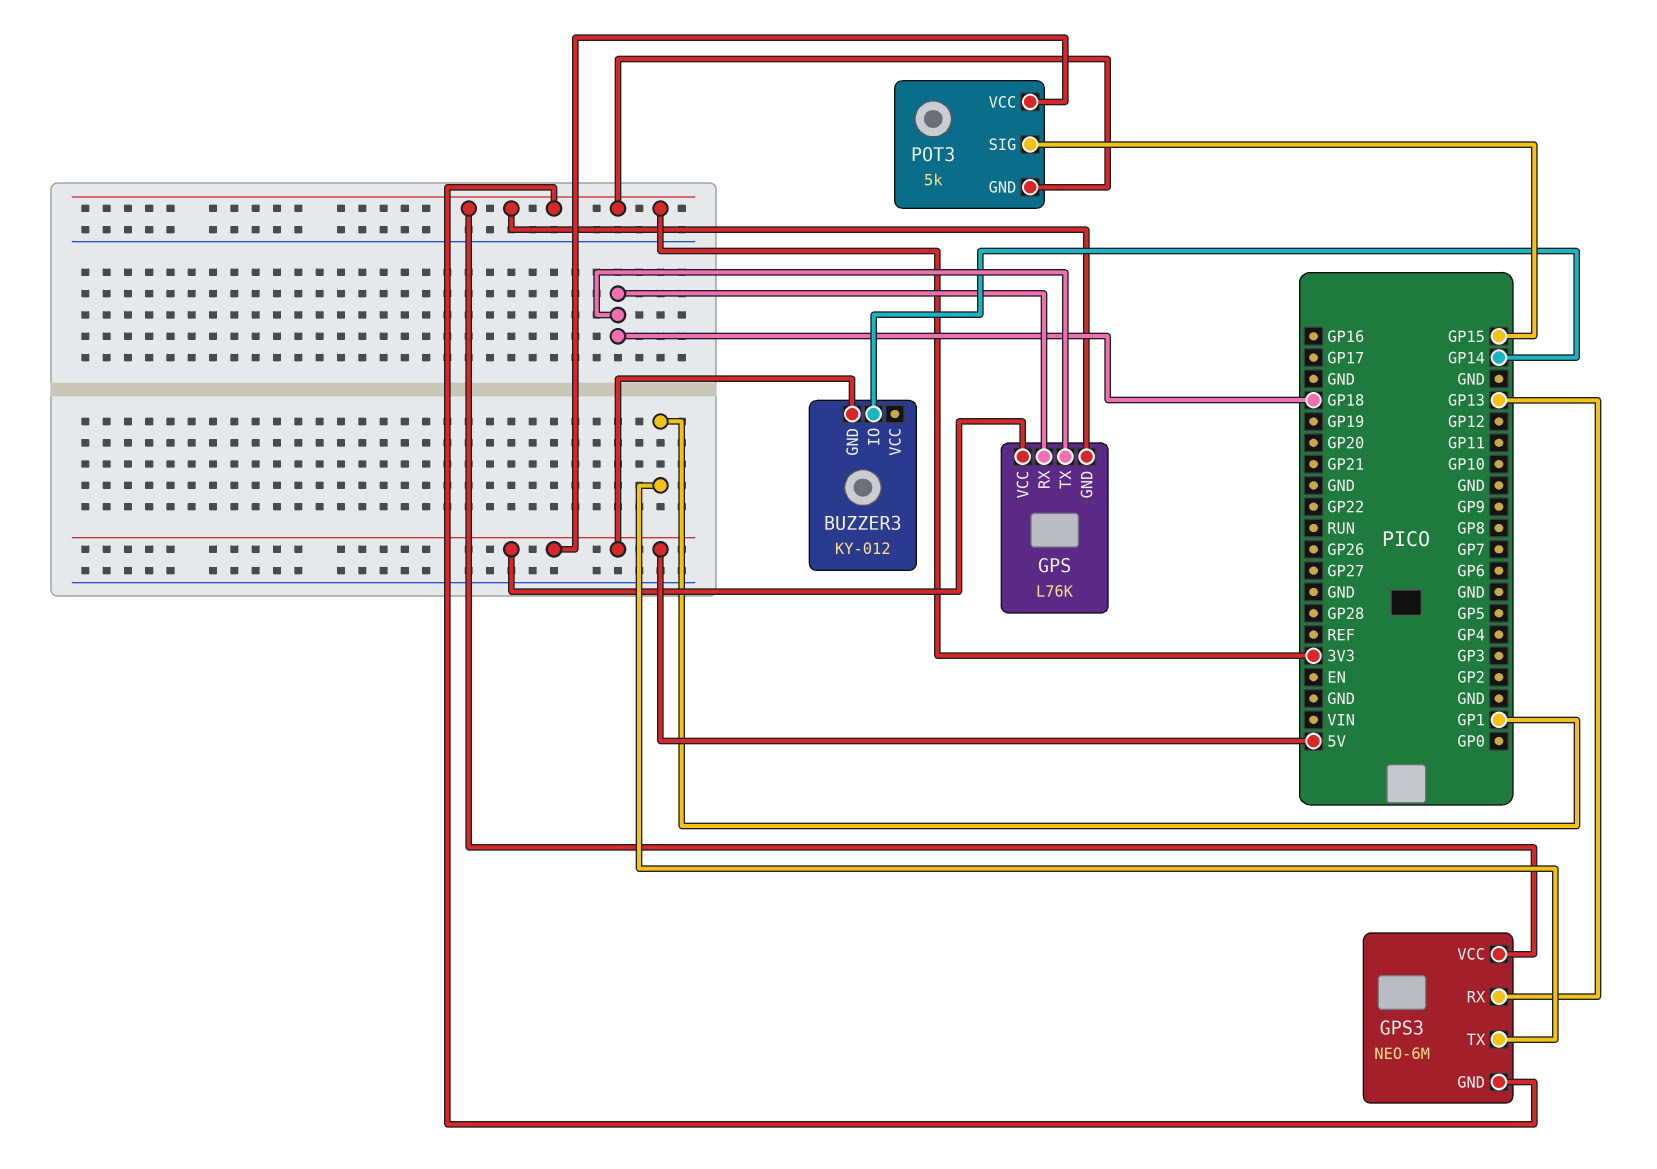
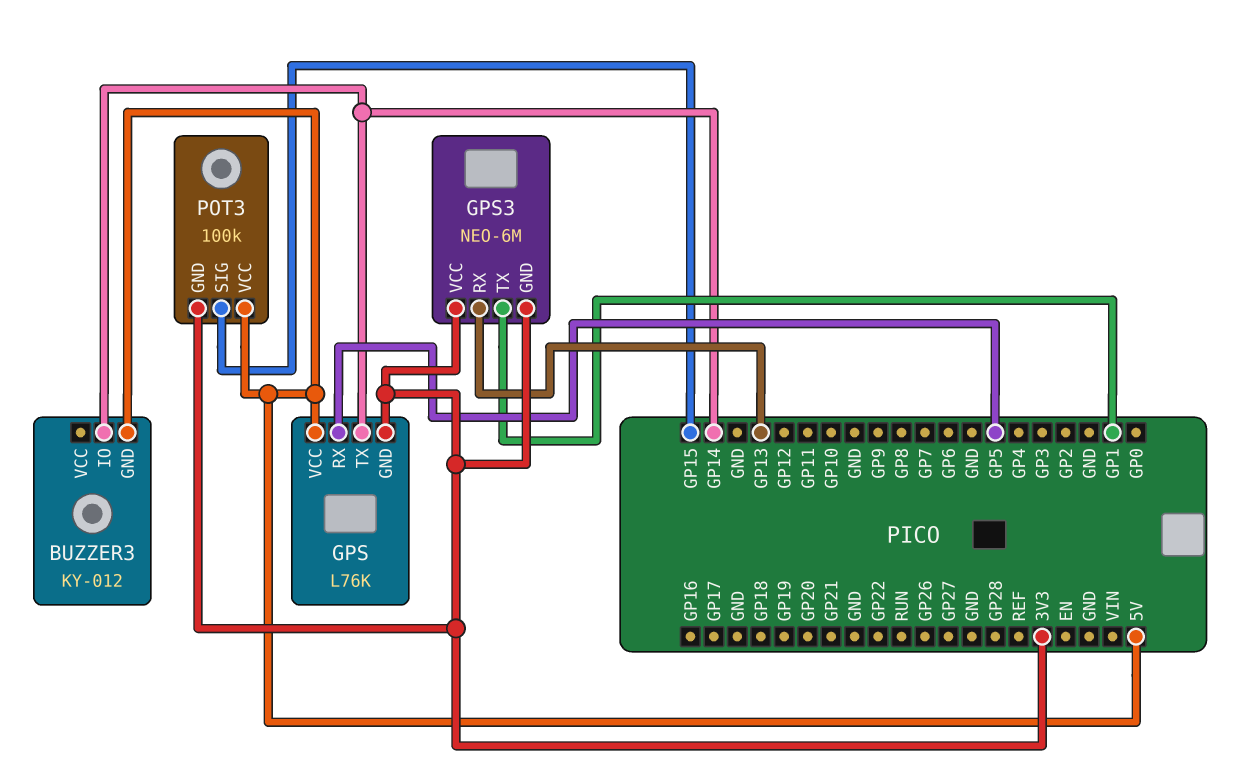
GPS pin RX: GP18 -> GP5
GPS pin TX: GP18 -> GP14
POT3: 5k -> 100k

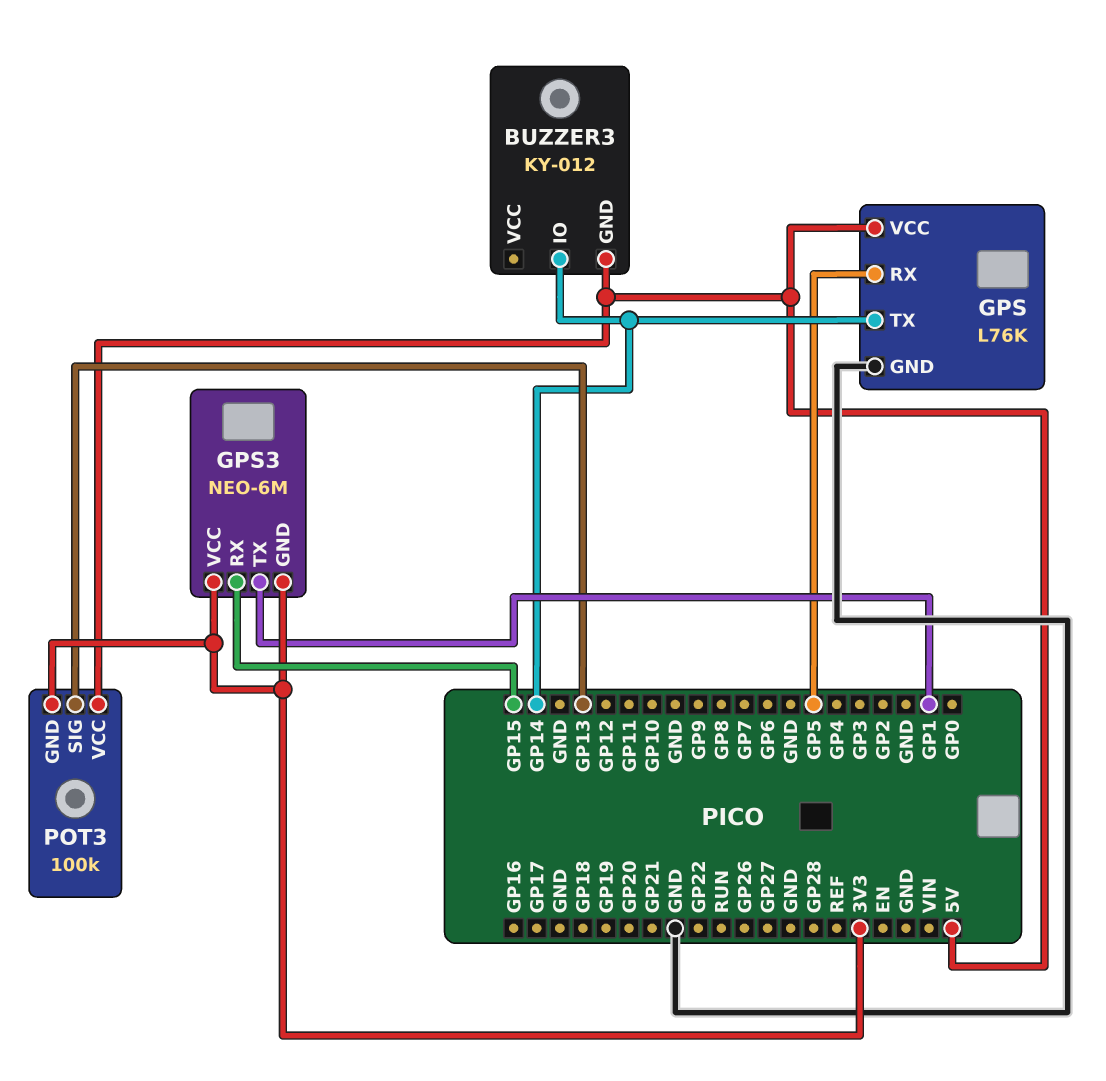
GPS pin GND: 3V3 -> GND
GPS3 pin RX: GP13 -> GP15
POT3 pin SIG: GP15 -> GP13

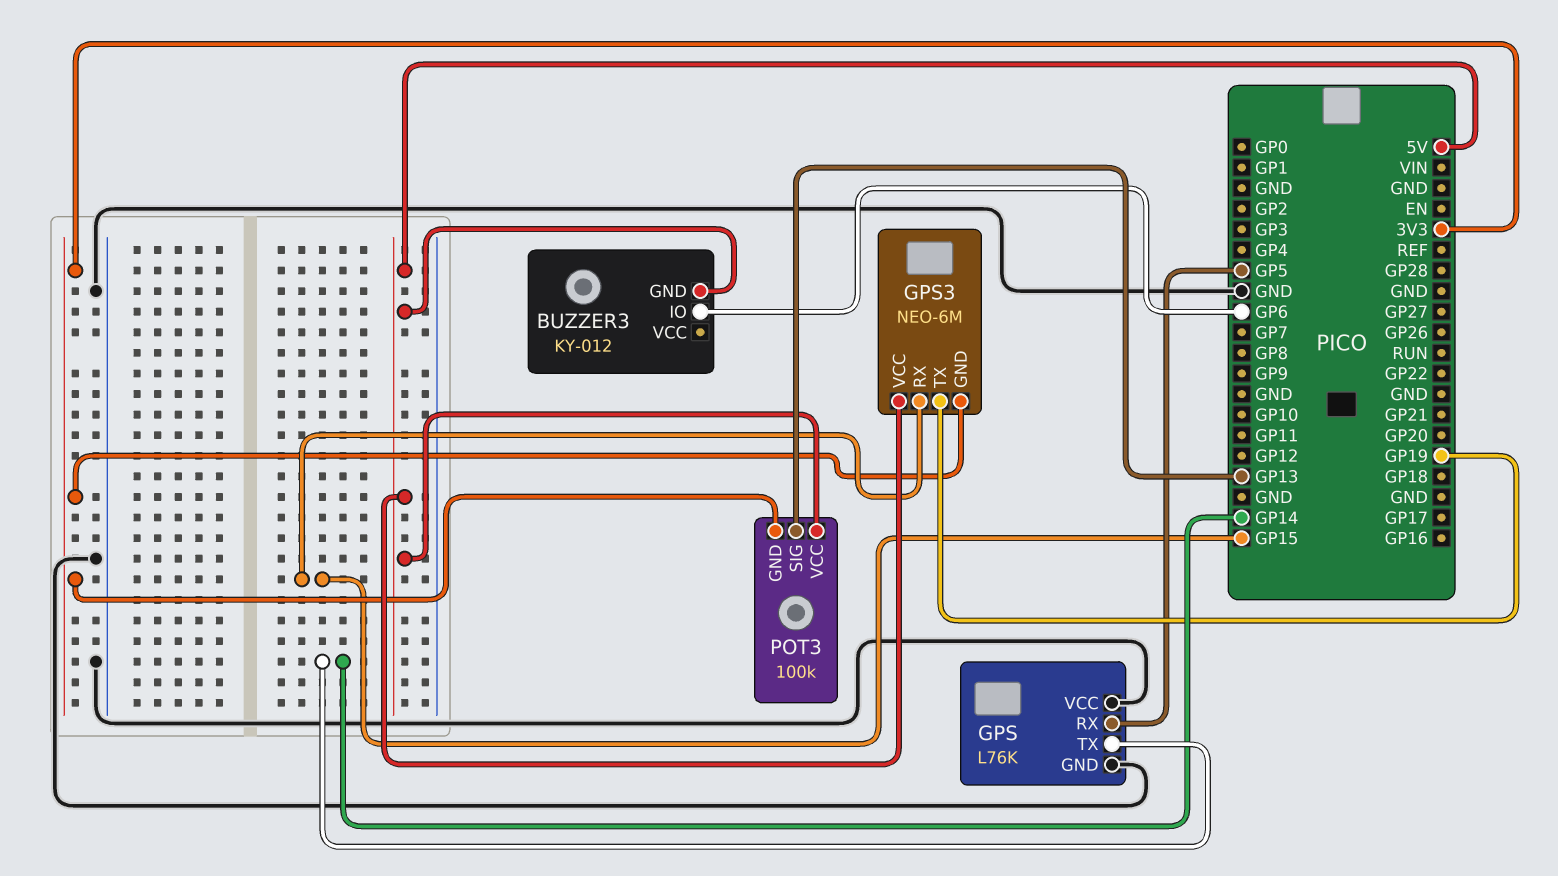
BUZZER3 pin IO: GP14 -> GP6
GPS pin VCC: 5V -> GND
GPS3 pin TX: GP1 -> GP19
GPS3 pin VCC: 3V3 -> 5V

